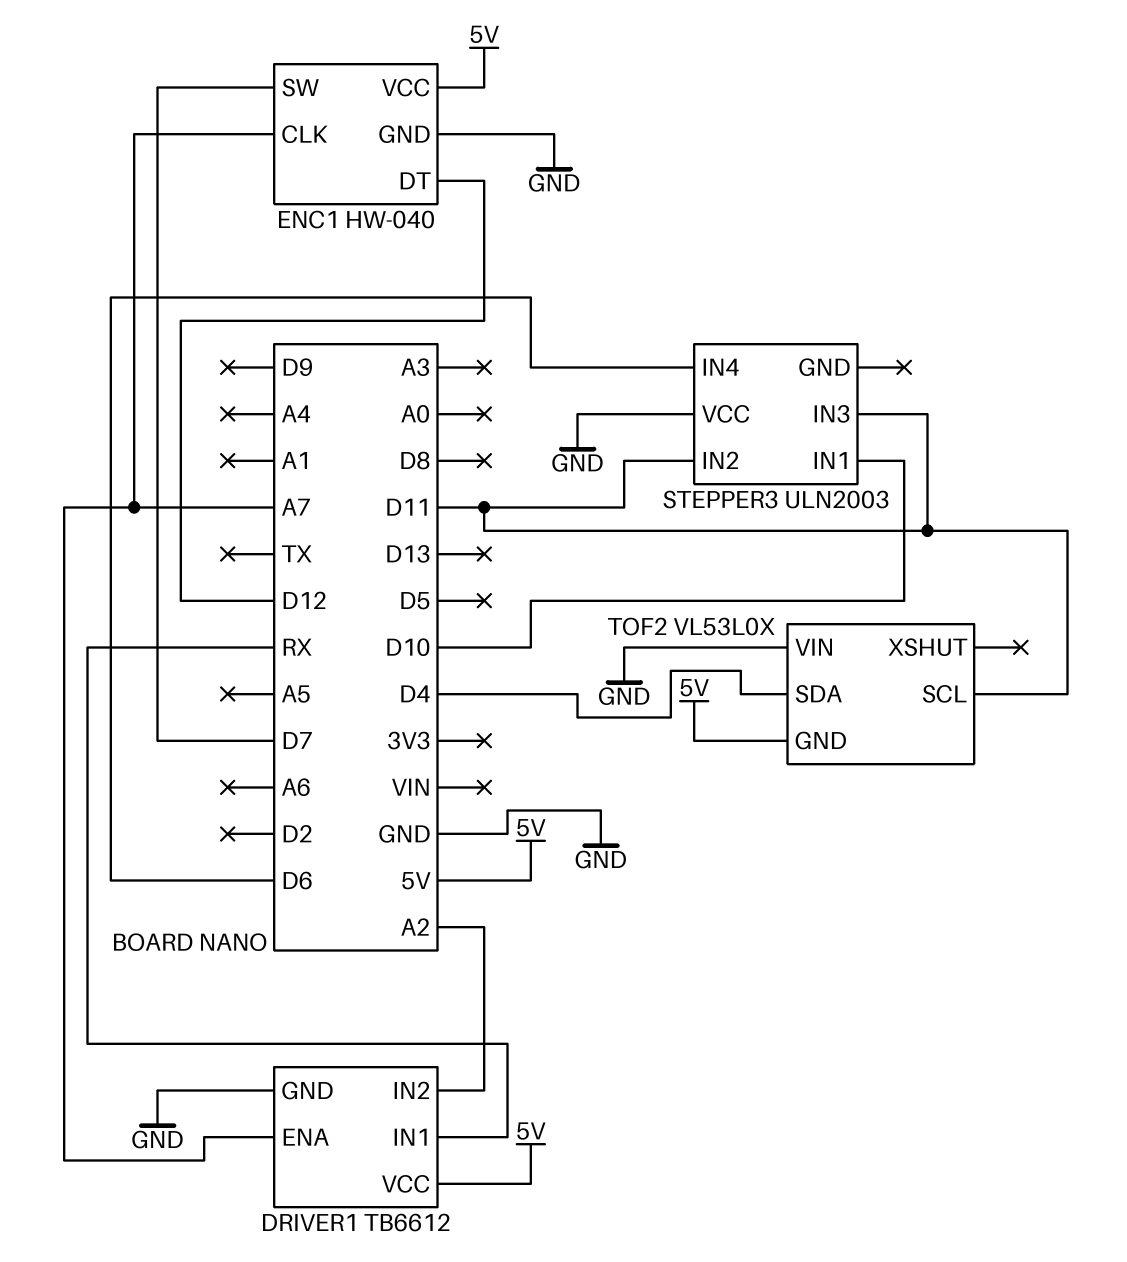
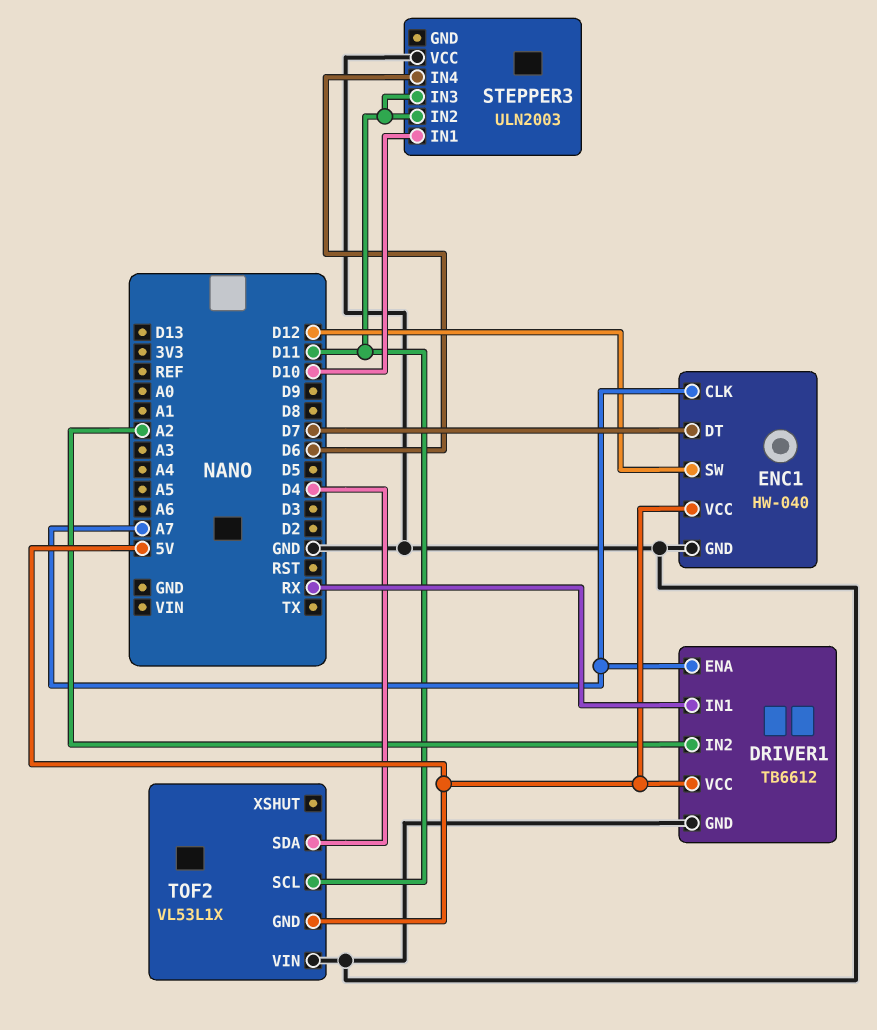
ENC1 pin DT: D12 -> D7
ENC1 pin SW: D7 -> D12
TOF2: VL53L0X -> VL53L1X

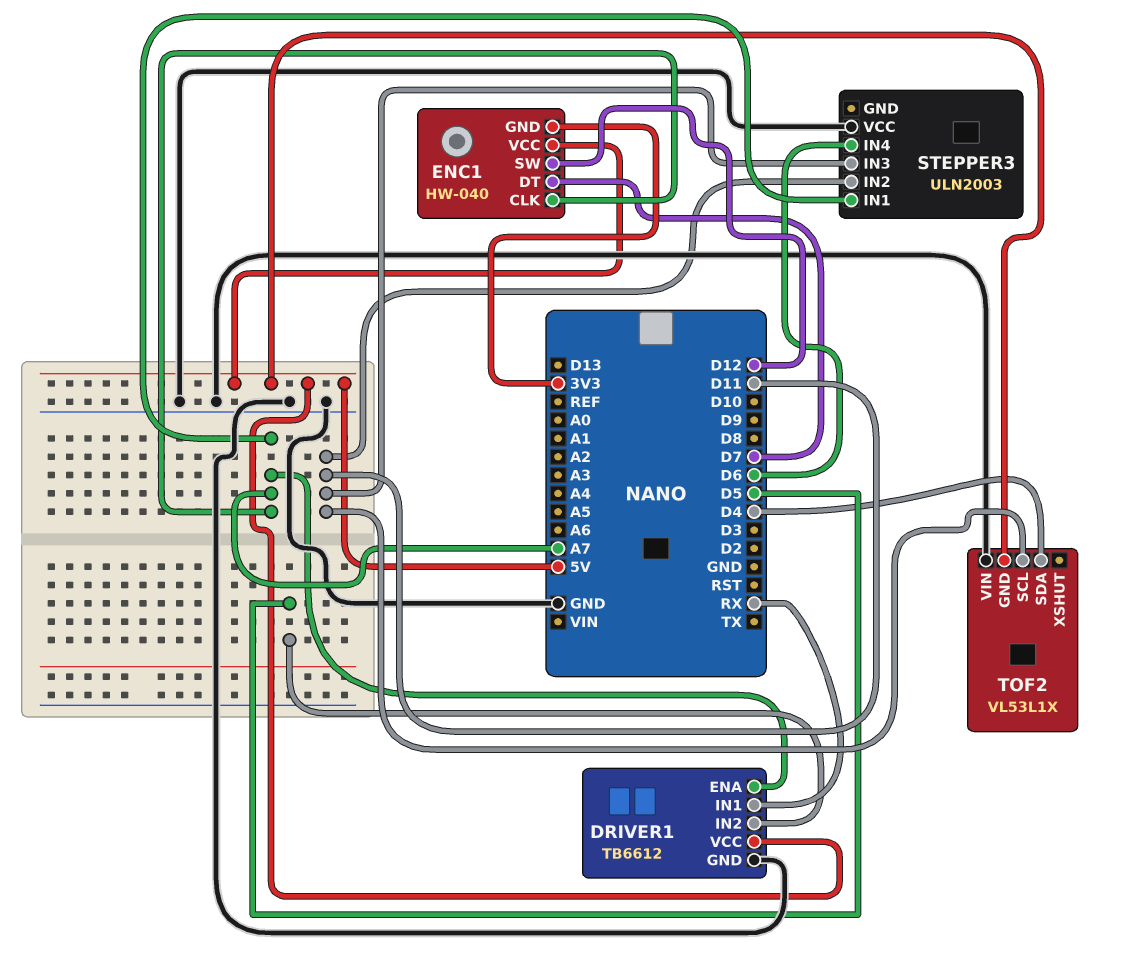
DRIVER1 pin IN2: A2 -> D5
ENC1 pin GND: GND -> 3V3
STEPPER3 pin IN1: D10 -> A7

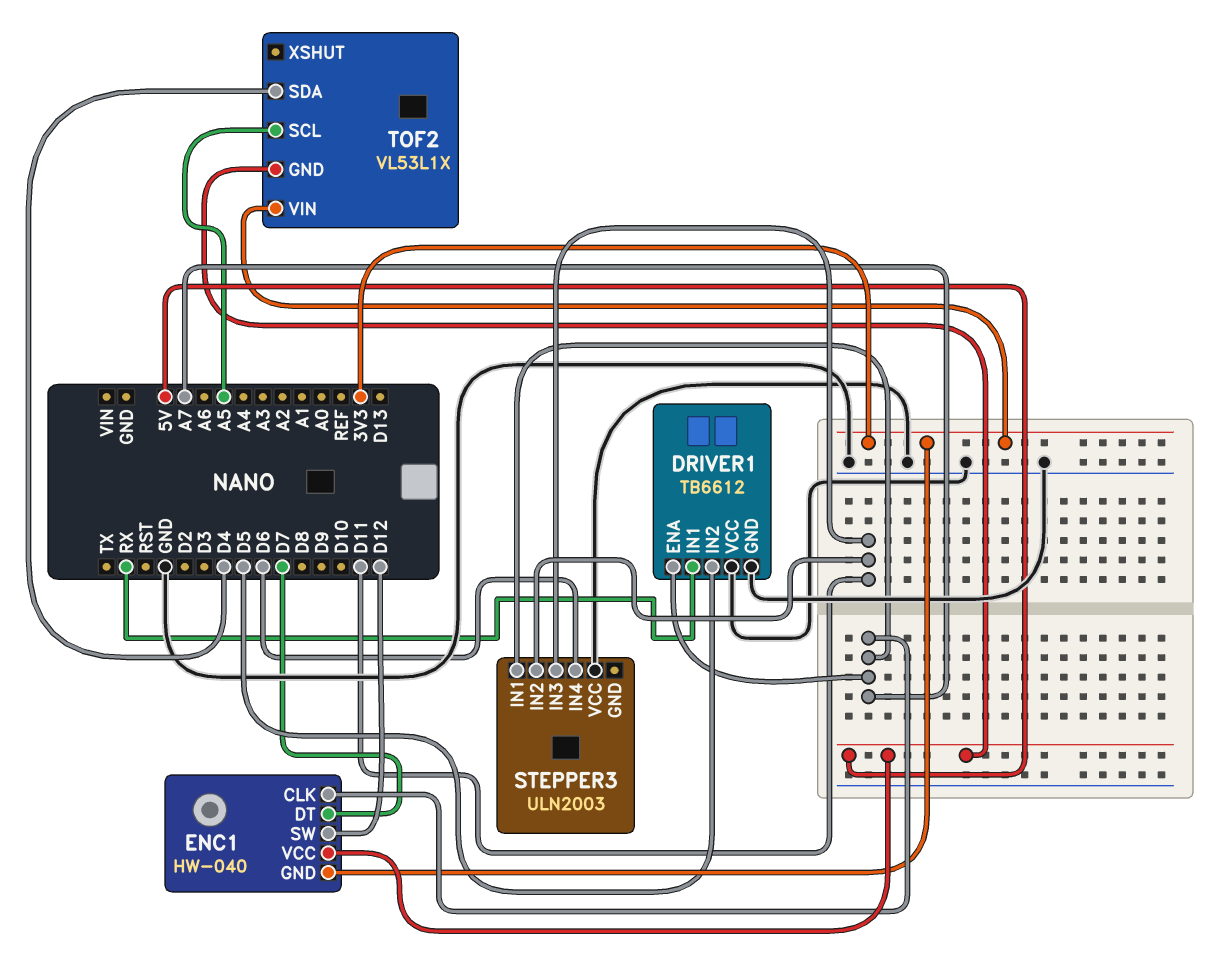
DRIVER1 pin VCC: 5V -> GND
TOF2 pin SCL: D11 -> A5
TOF2 pin VIN: GND -> 3V3

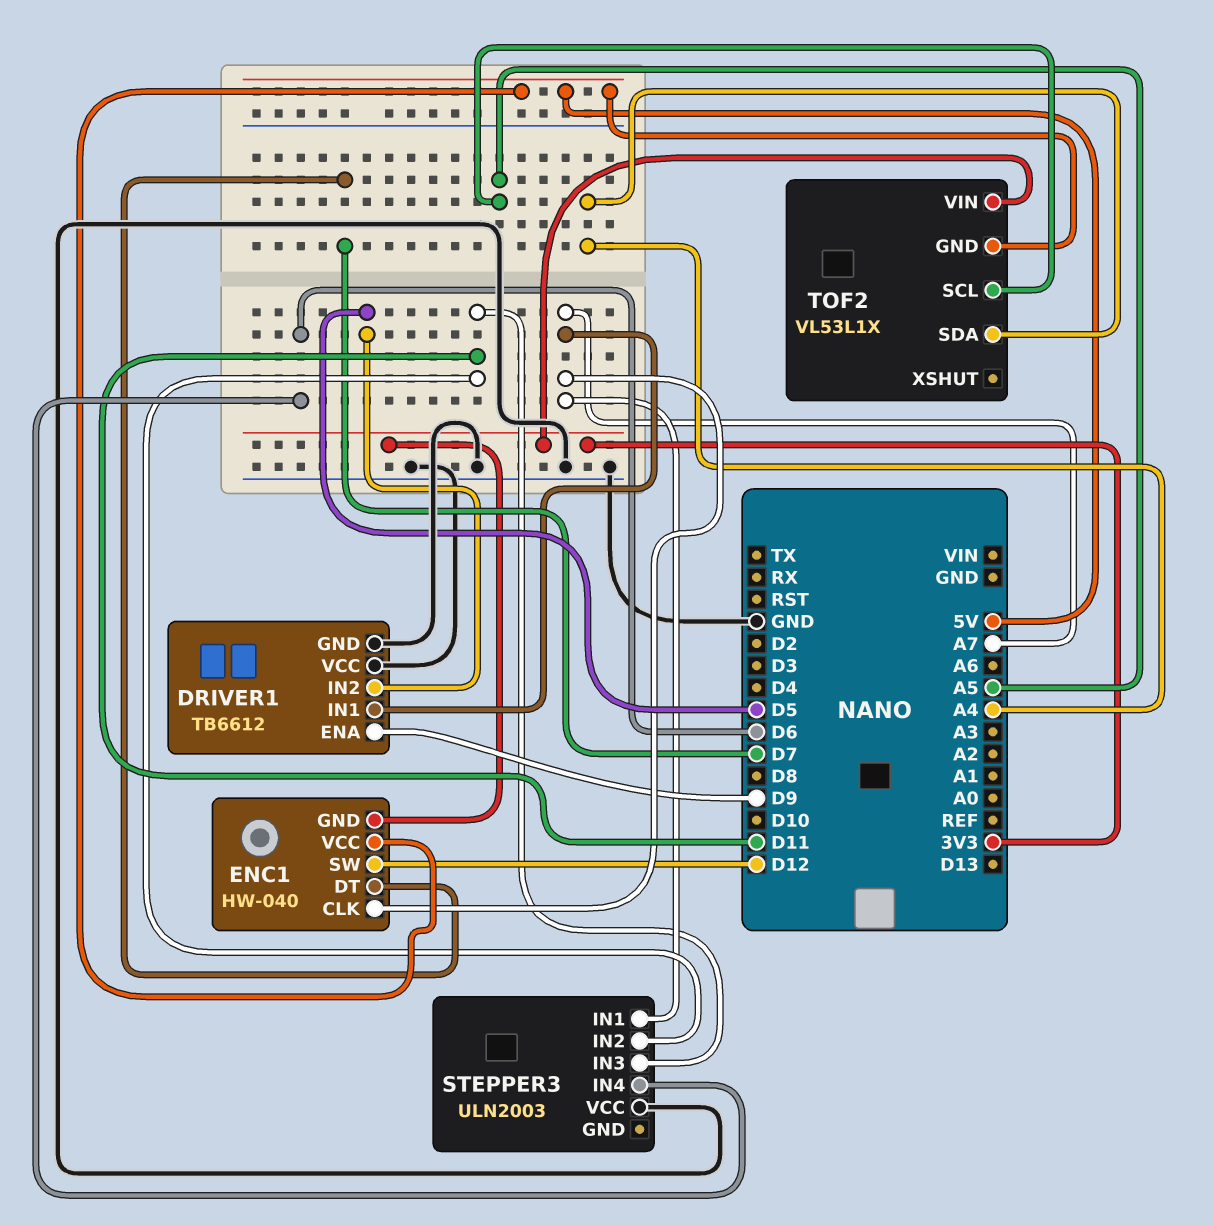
DRIVER1 pin ENA: A7 -> D9
DRIVER1 pin IN1: RX -> A7
TOF2 pin SDA: D4 -> A4

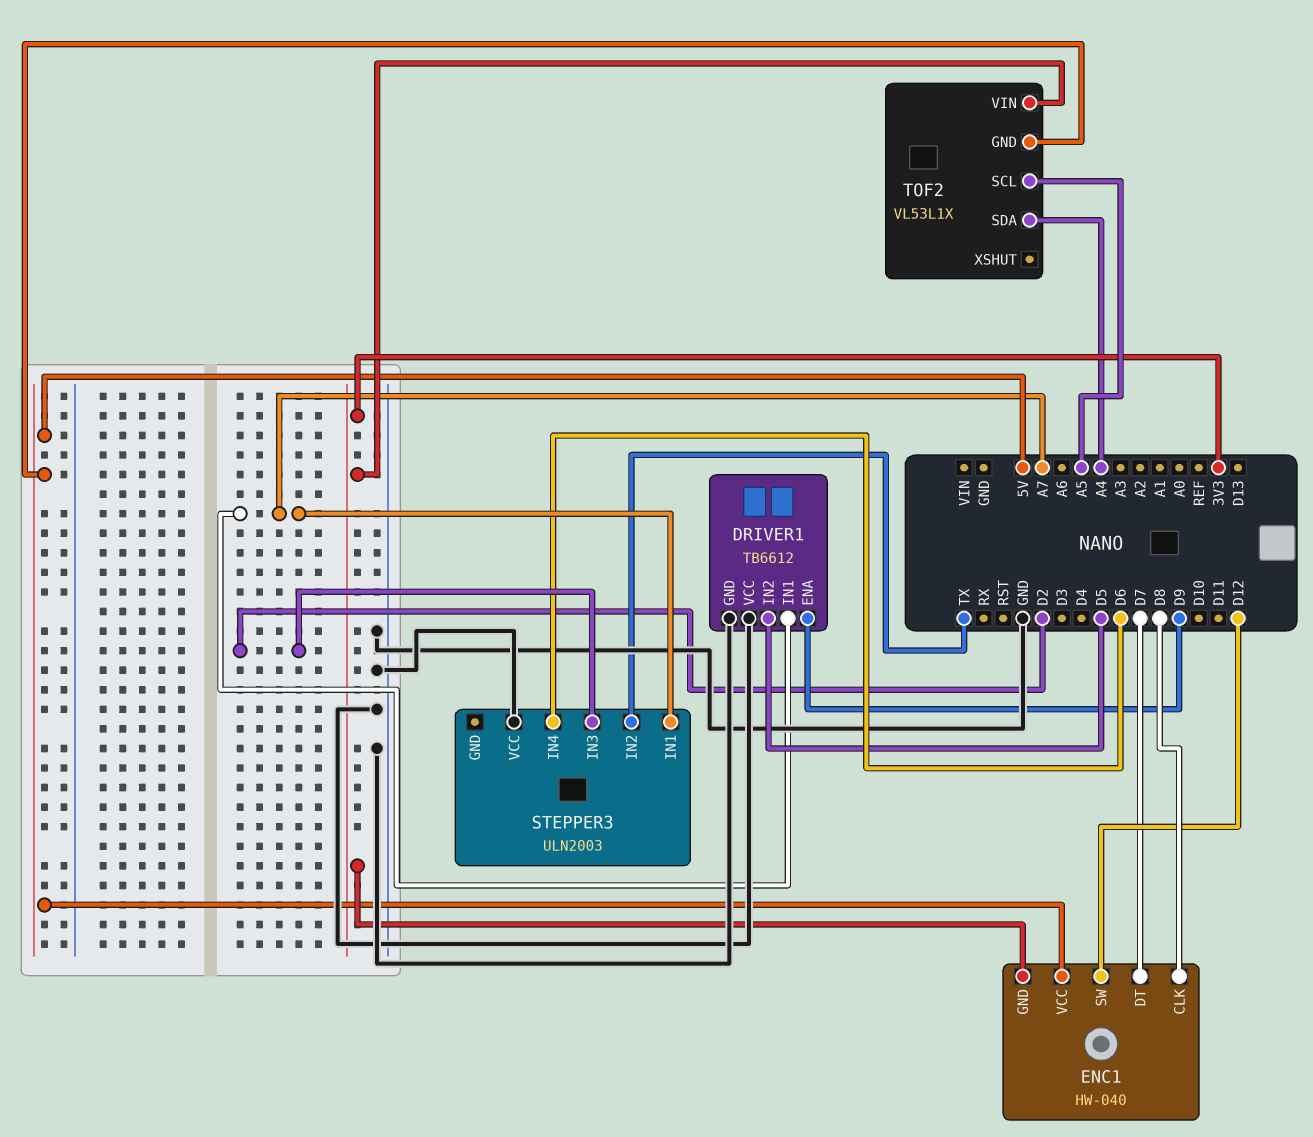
ENC1 pin CLK: A7 -> D8
STEPPER3 pin IN2: D11 -> TX
STEPPER3 pin IN3: D11 -> D2

